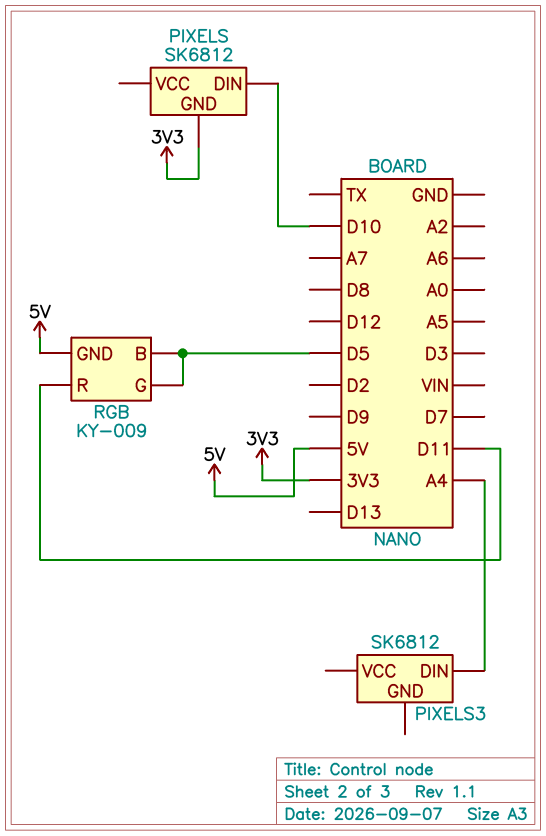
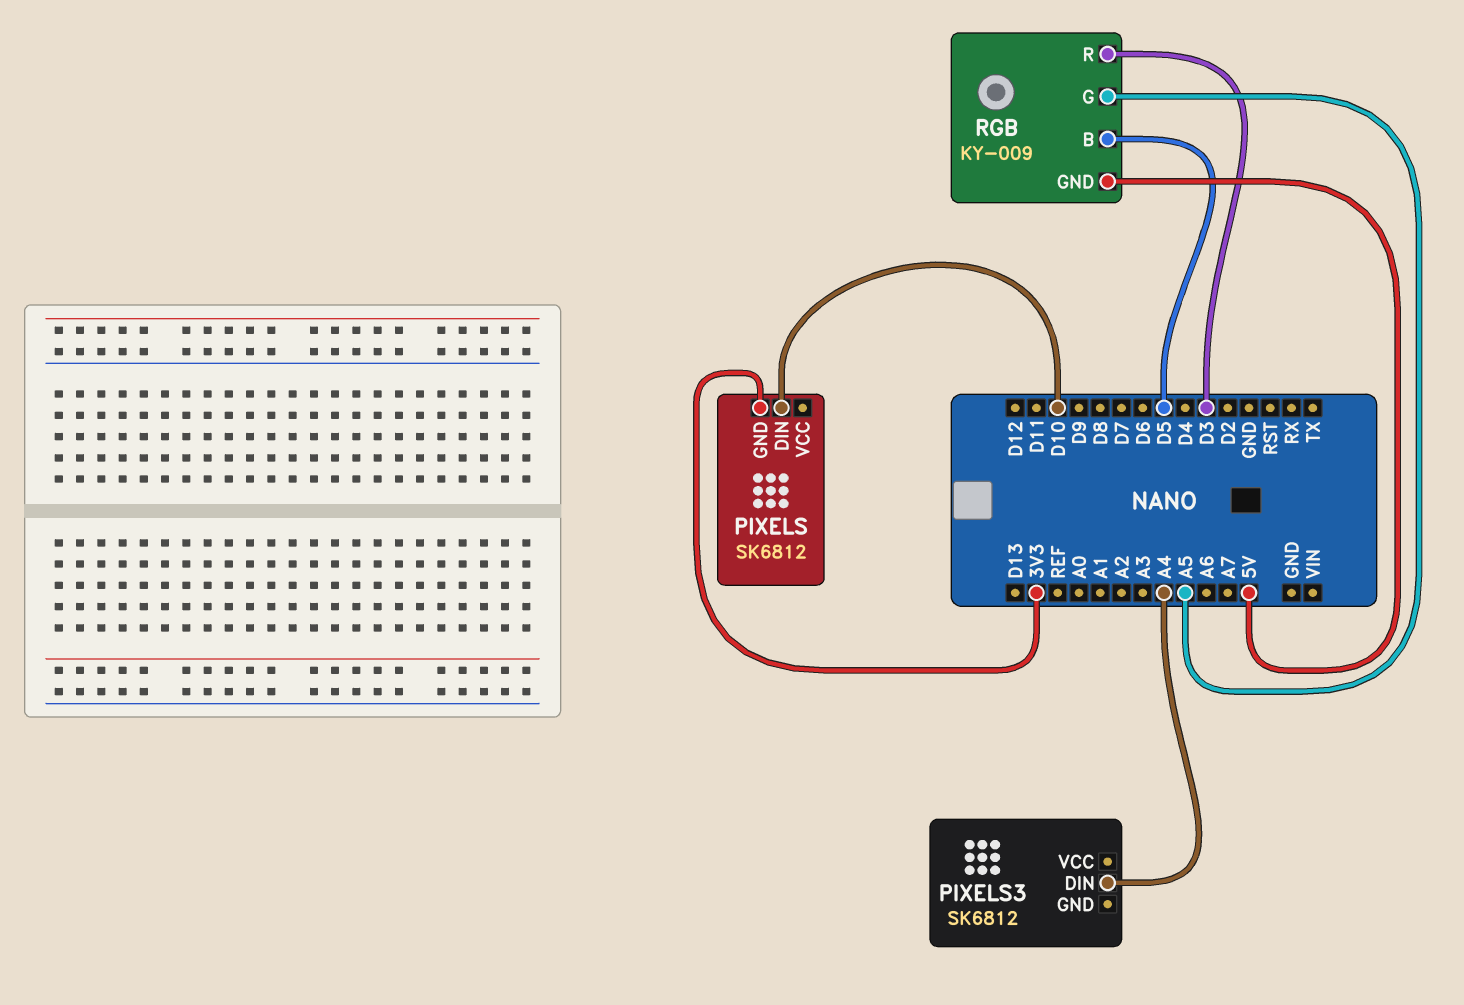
RGB pin G: D5 -> A5
RGB pin R: D11 -> D3

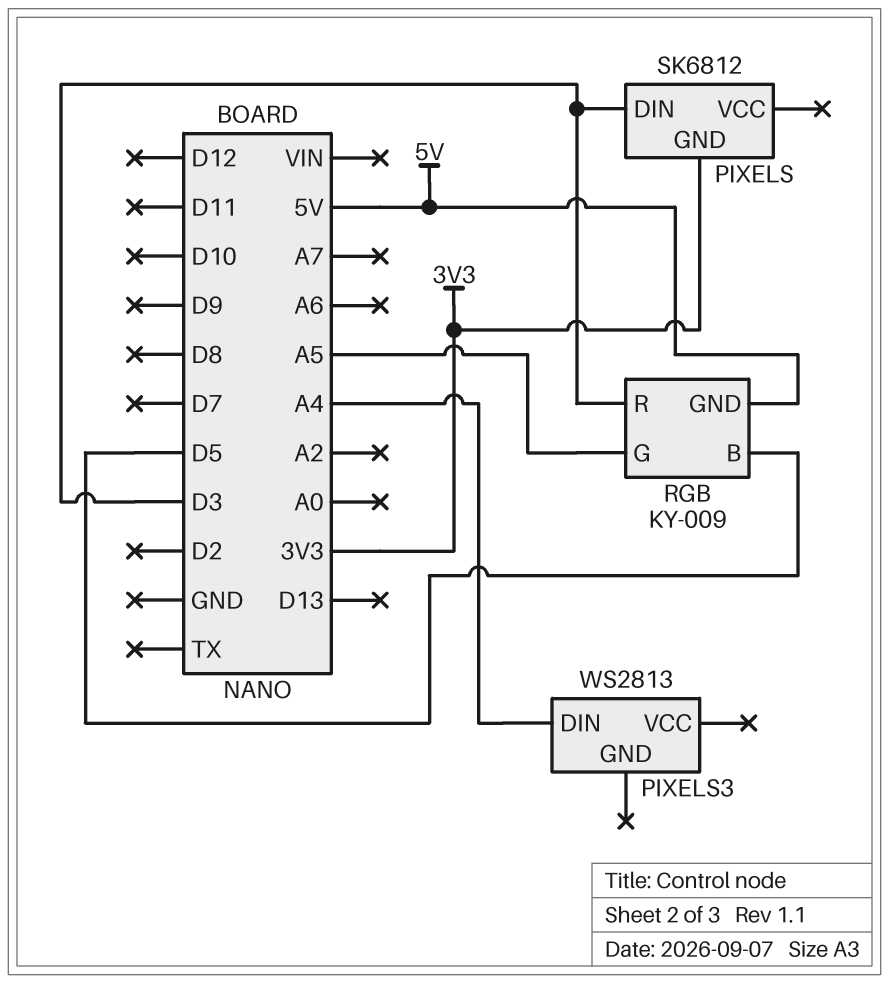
PIXELS pin DIN: D10 -> D3
PIXELS3: SK6812 -> WS2813

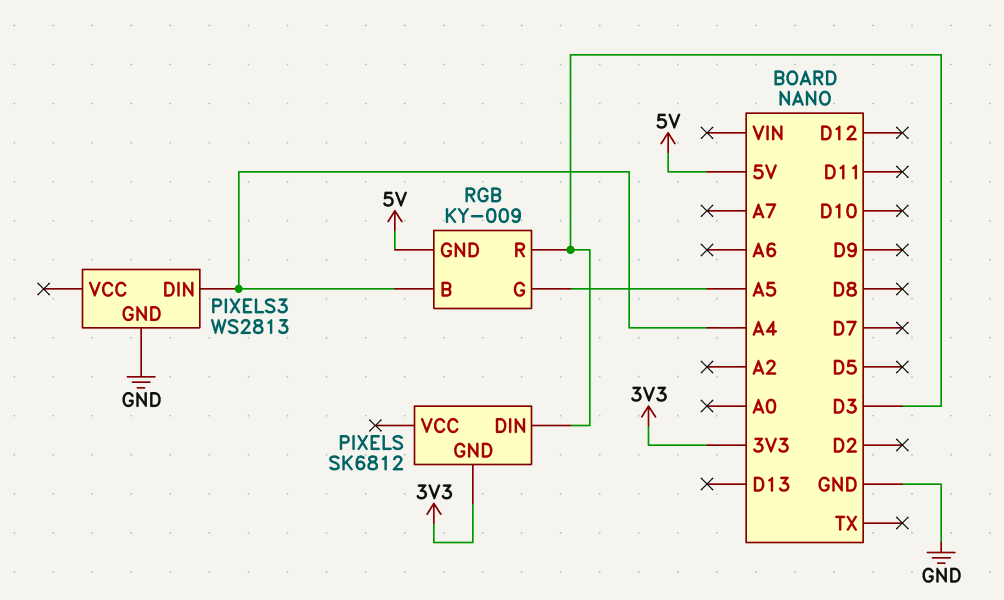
PIXELS3 pin GND: none -> GND
RGB pin B: D5 -> A4

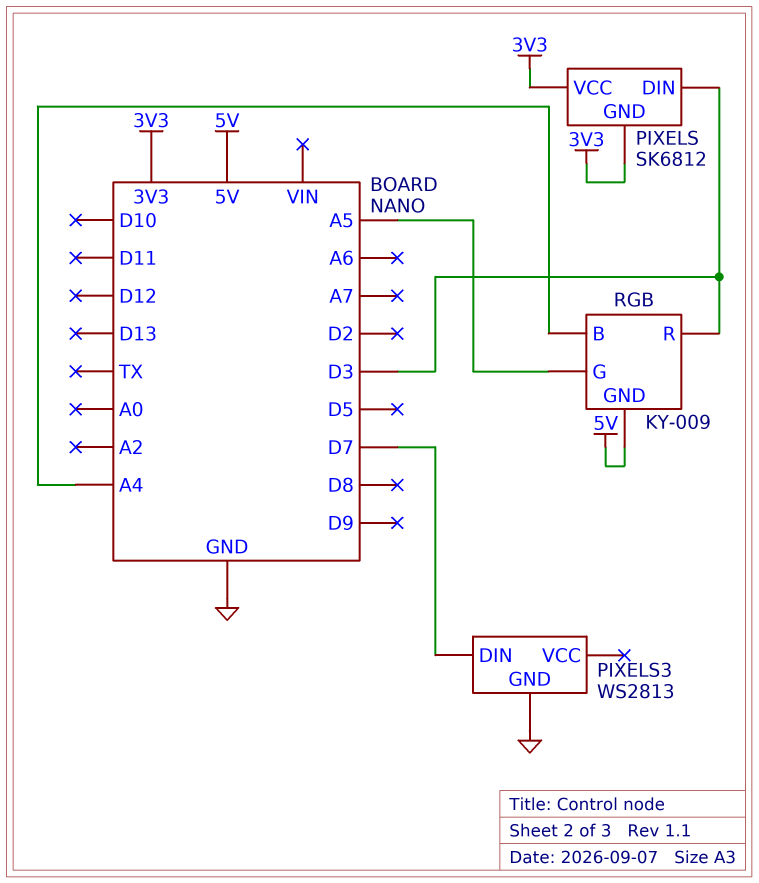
PIXELS pin VCC: none -> 3V3
PIXELS3 pin DIN: A4 -> D7

